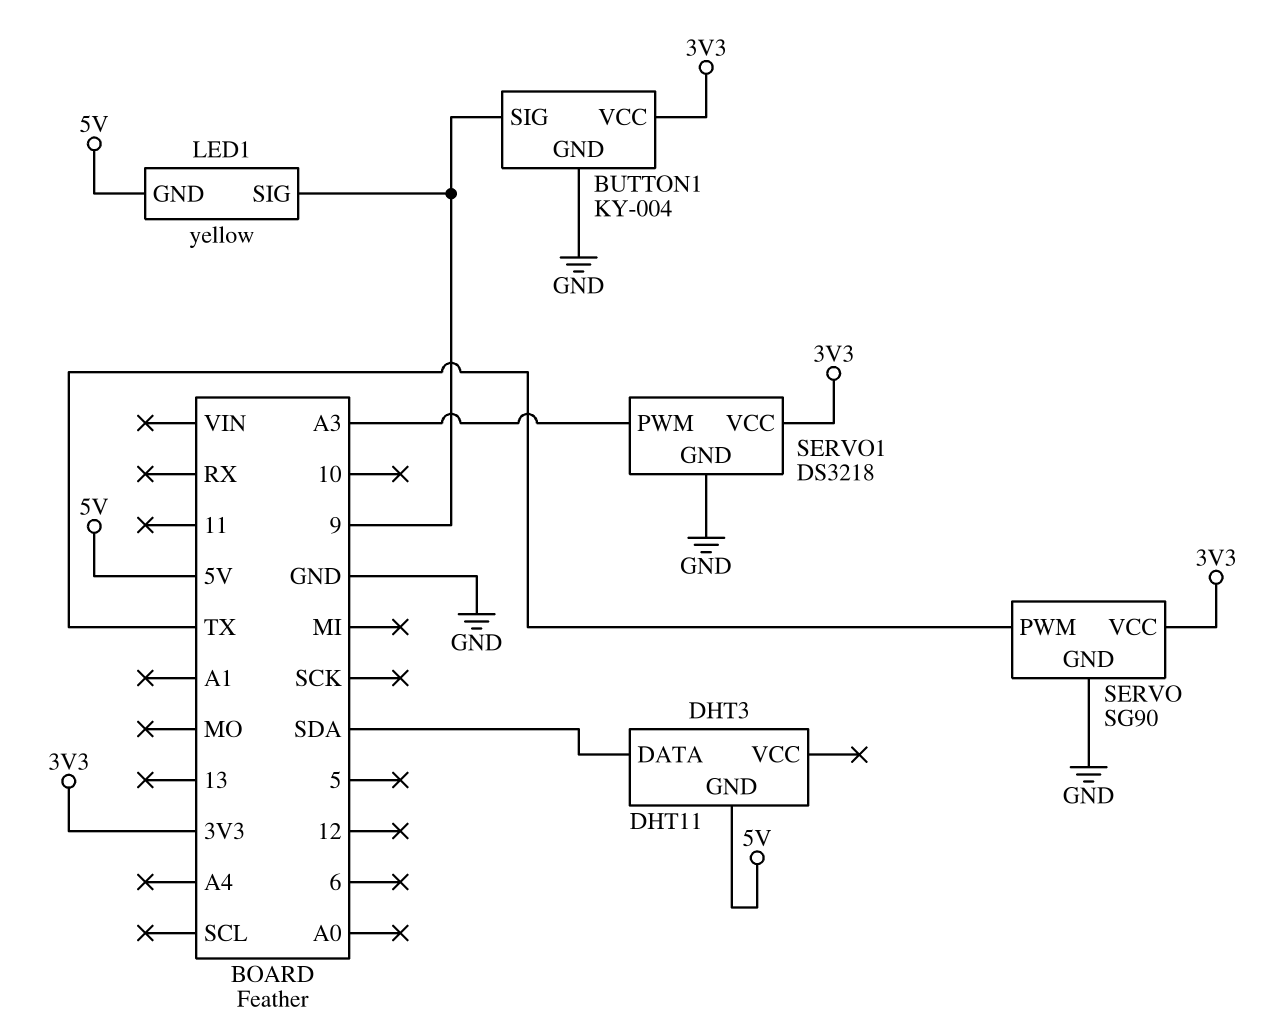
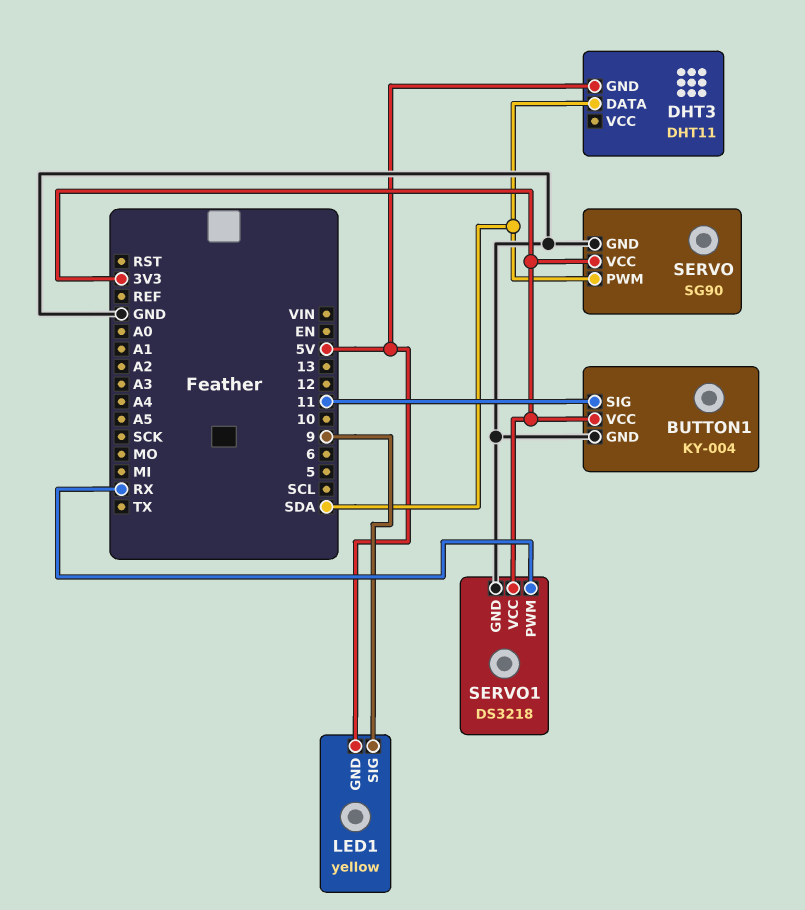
BUTTON1 pin SIG: 9 -> 11
SERVO pin PWM: TX -> SDA
SERVO1 pin PWM: A3 -> RX

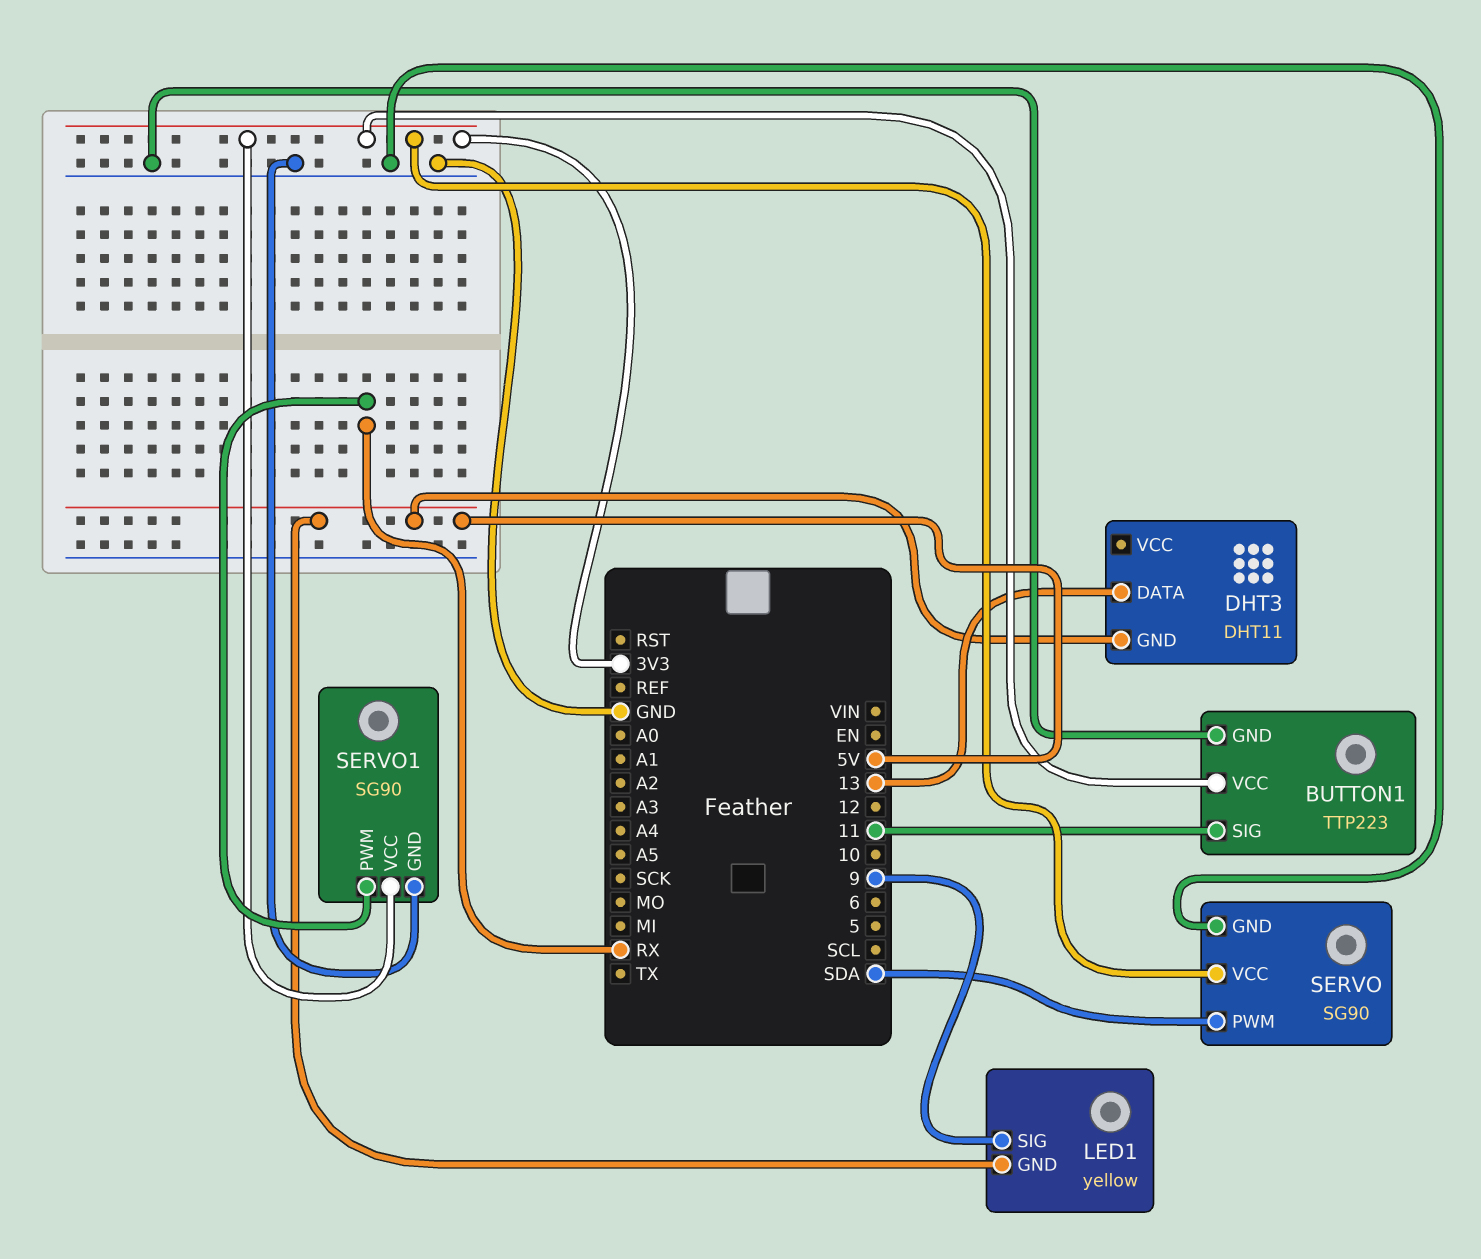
BUTTON1: KY-004 -> TTP223
DHT3 pin DATA: SDA -> 13
SERVO1: DS3218 -> SG90

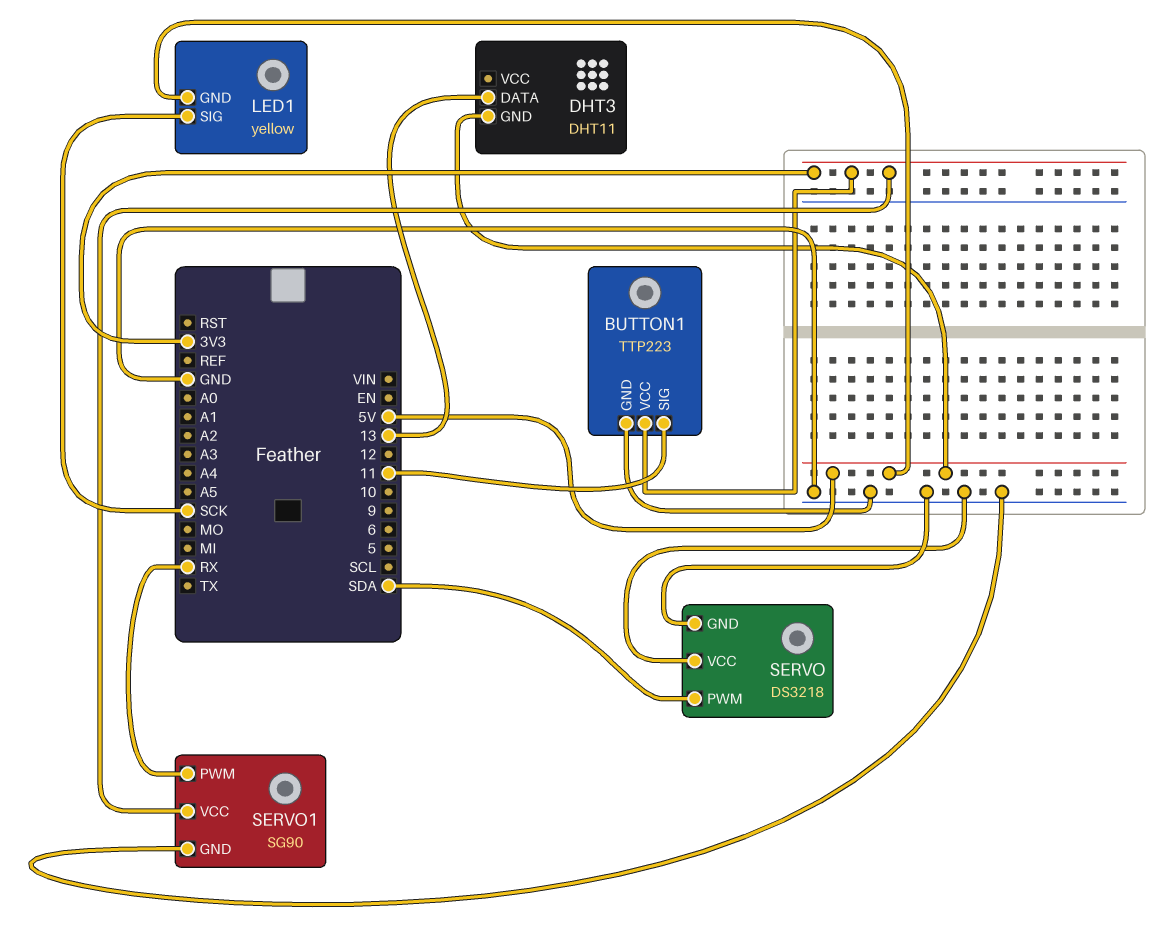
LED1 pin SIG: 9 -> SCK
SERVO: SG90 -> DS3218
SERVO pin VCC: 3V3 -> GND

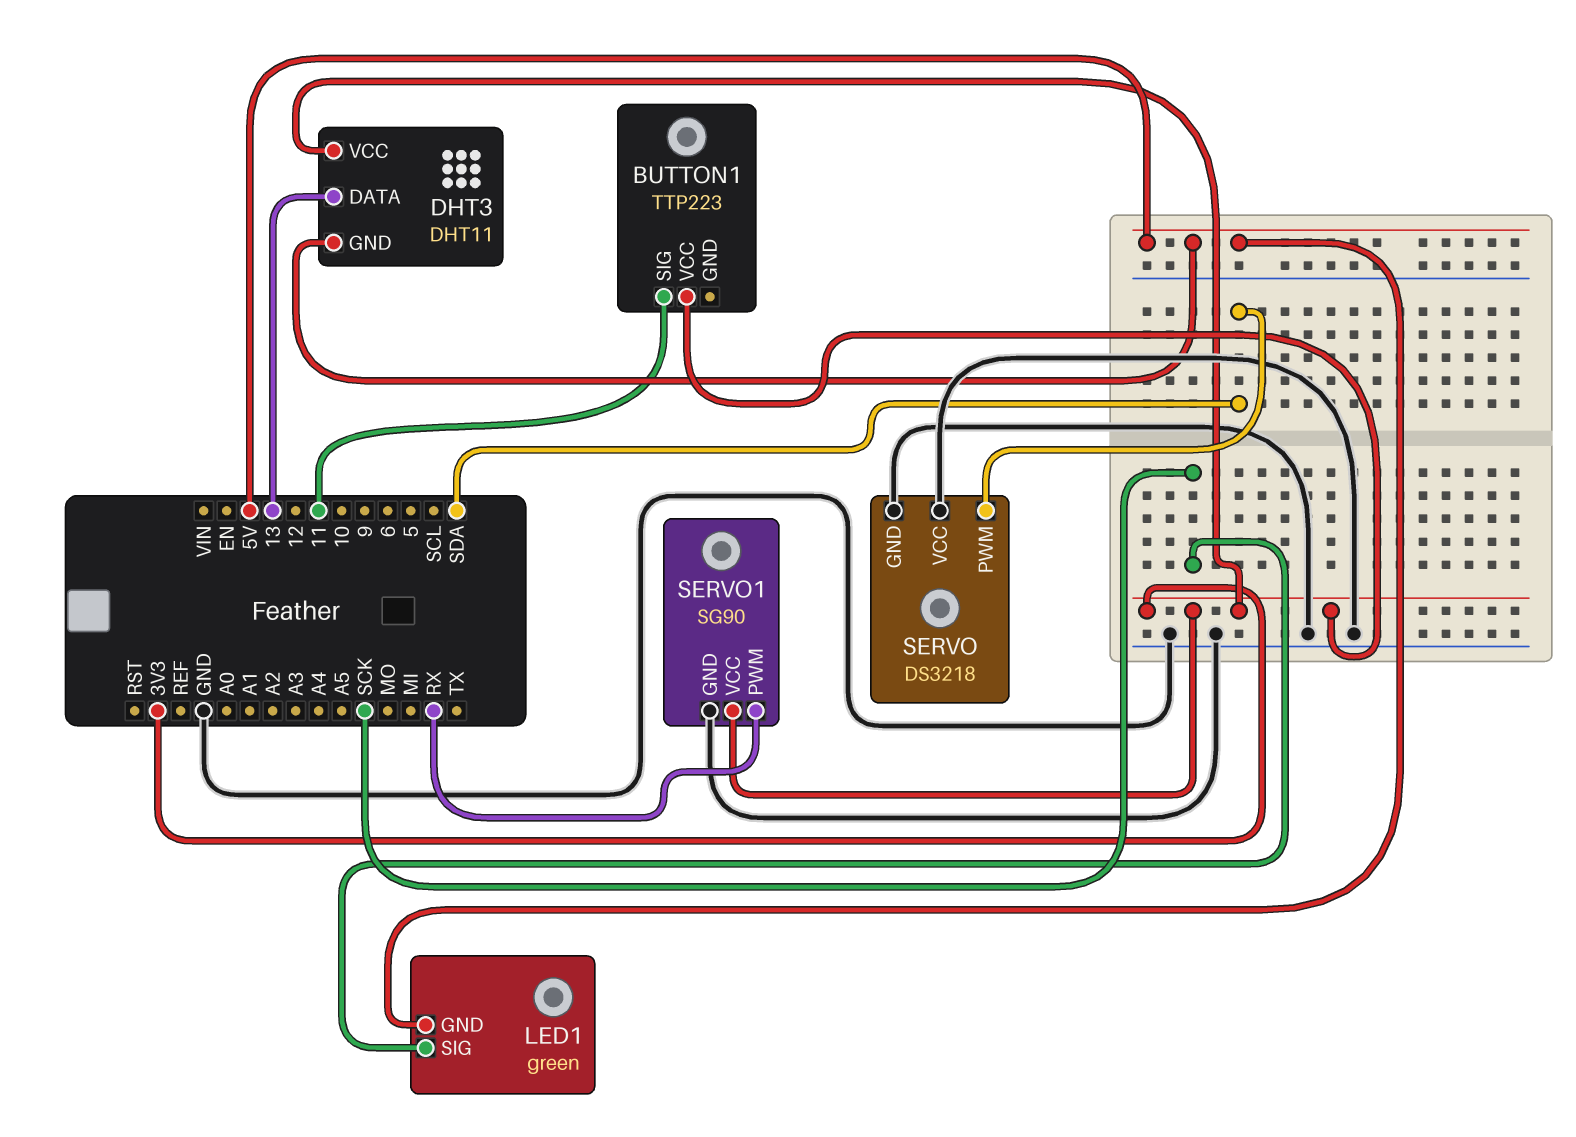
BUTTON1 pin GND: GND -> none
DHT3 pin VCC: none -> 3V3
LED1: yellow -> green

